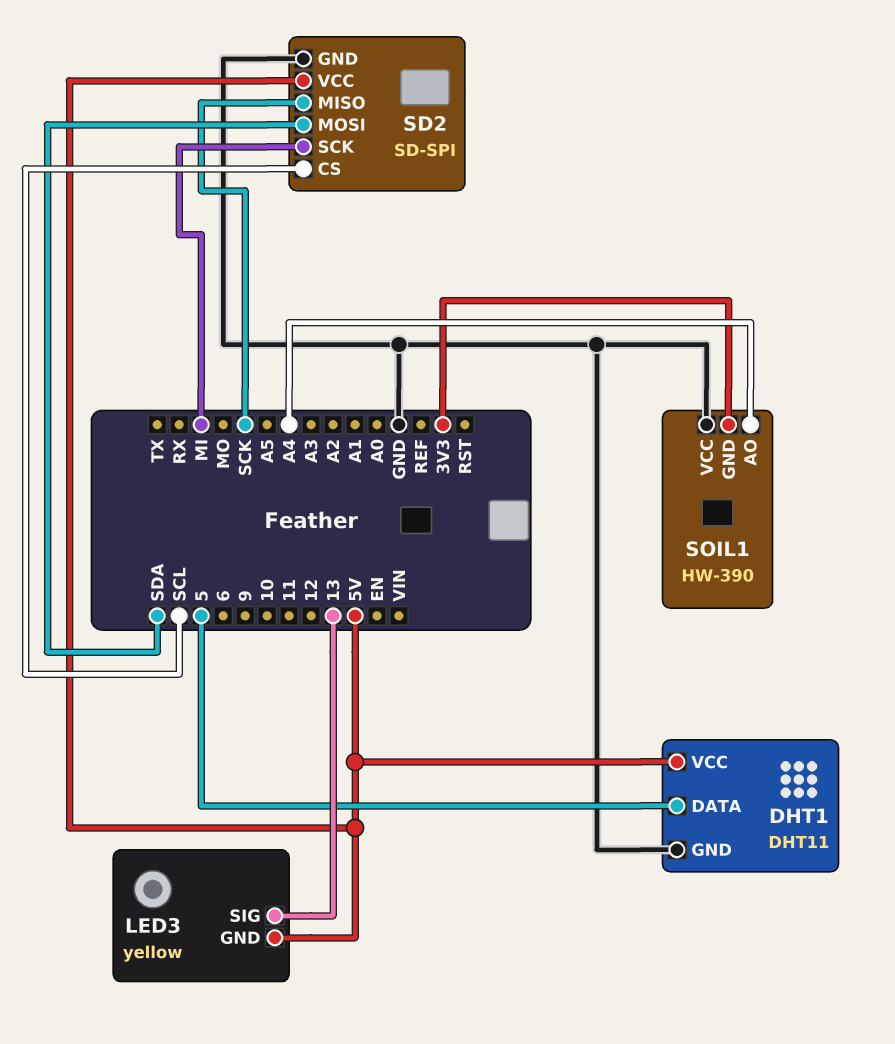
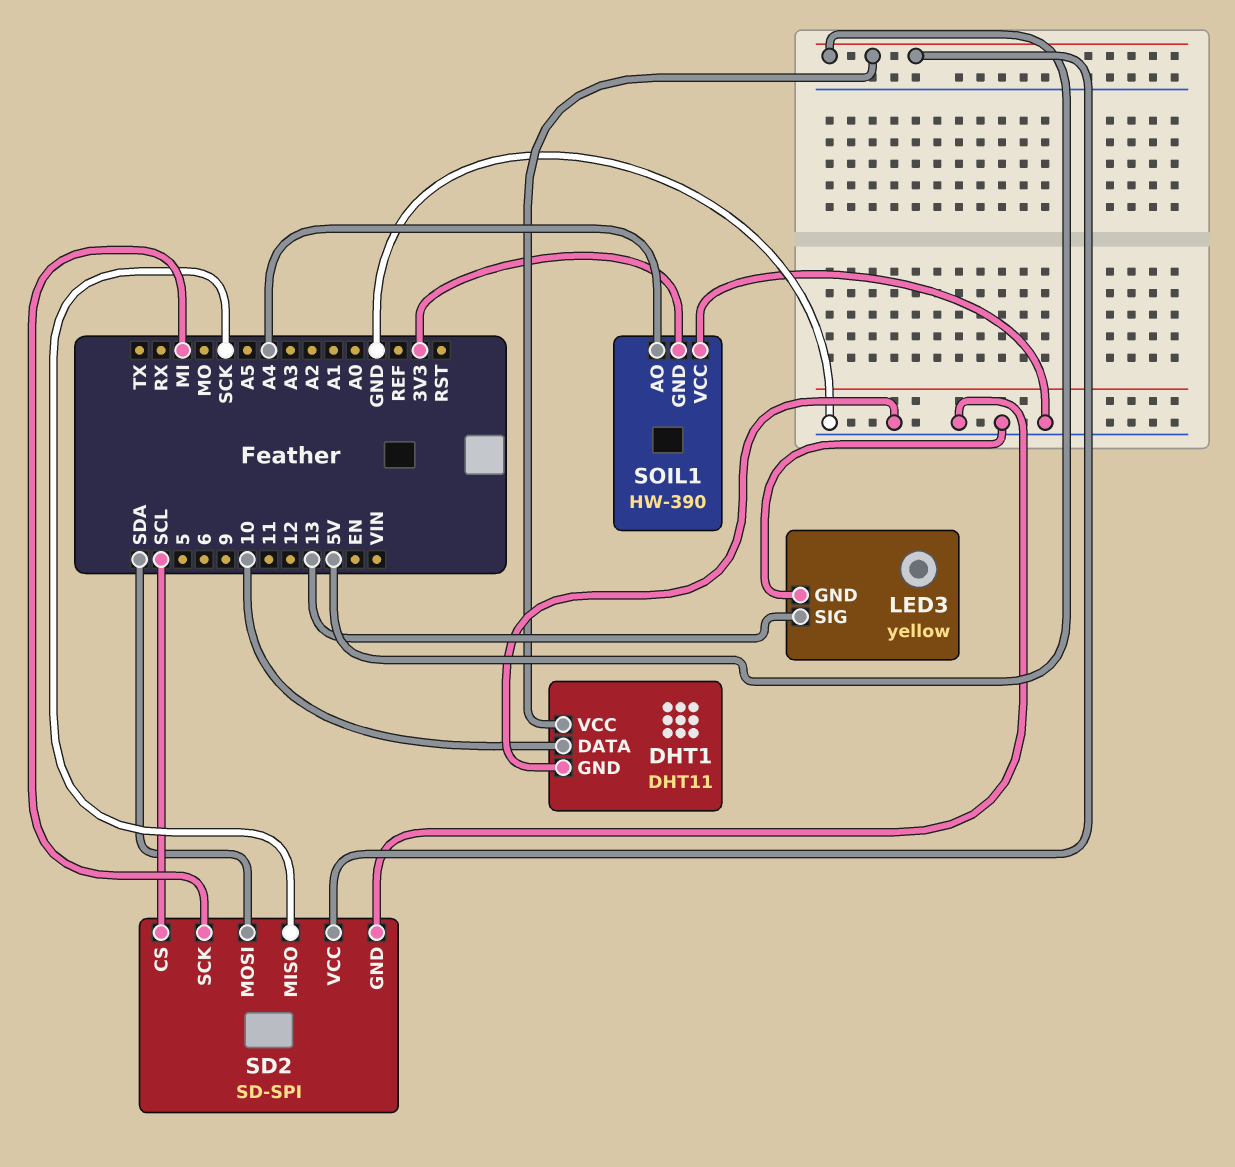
DHT1 pin DATA: 5 -> 10
LED3 pin GND: 5V -> GND

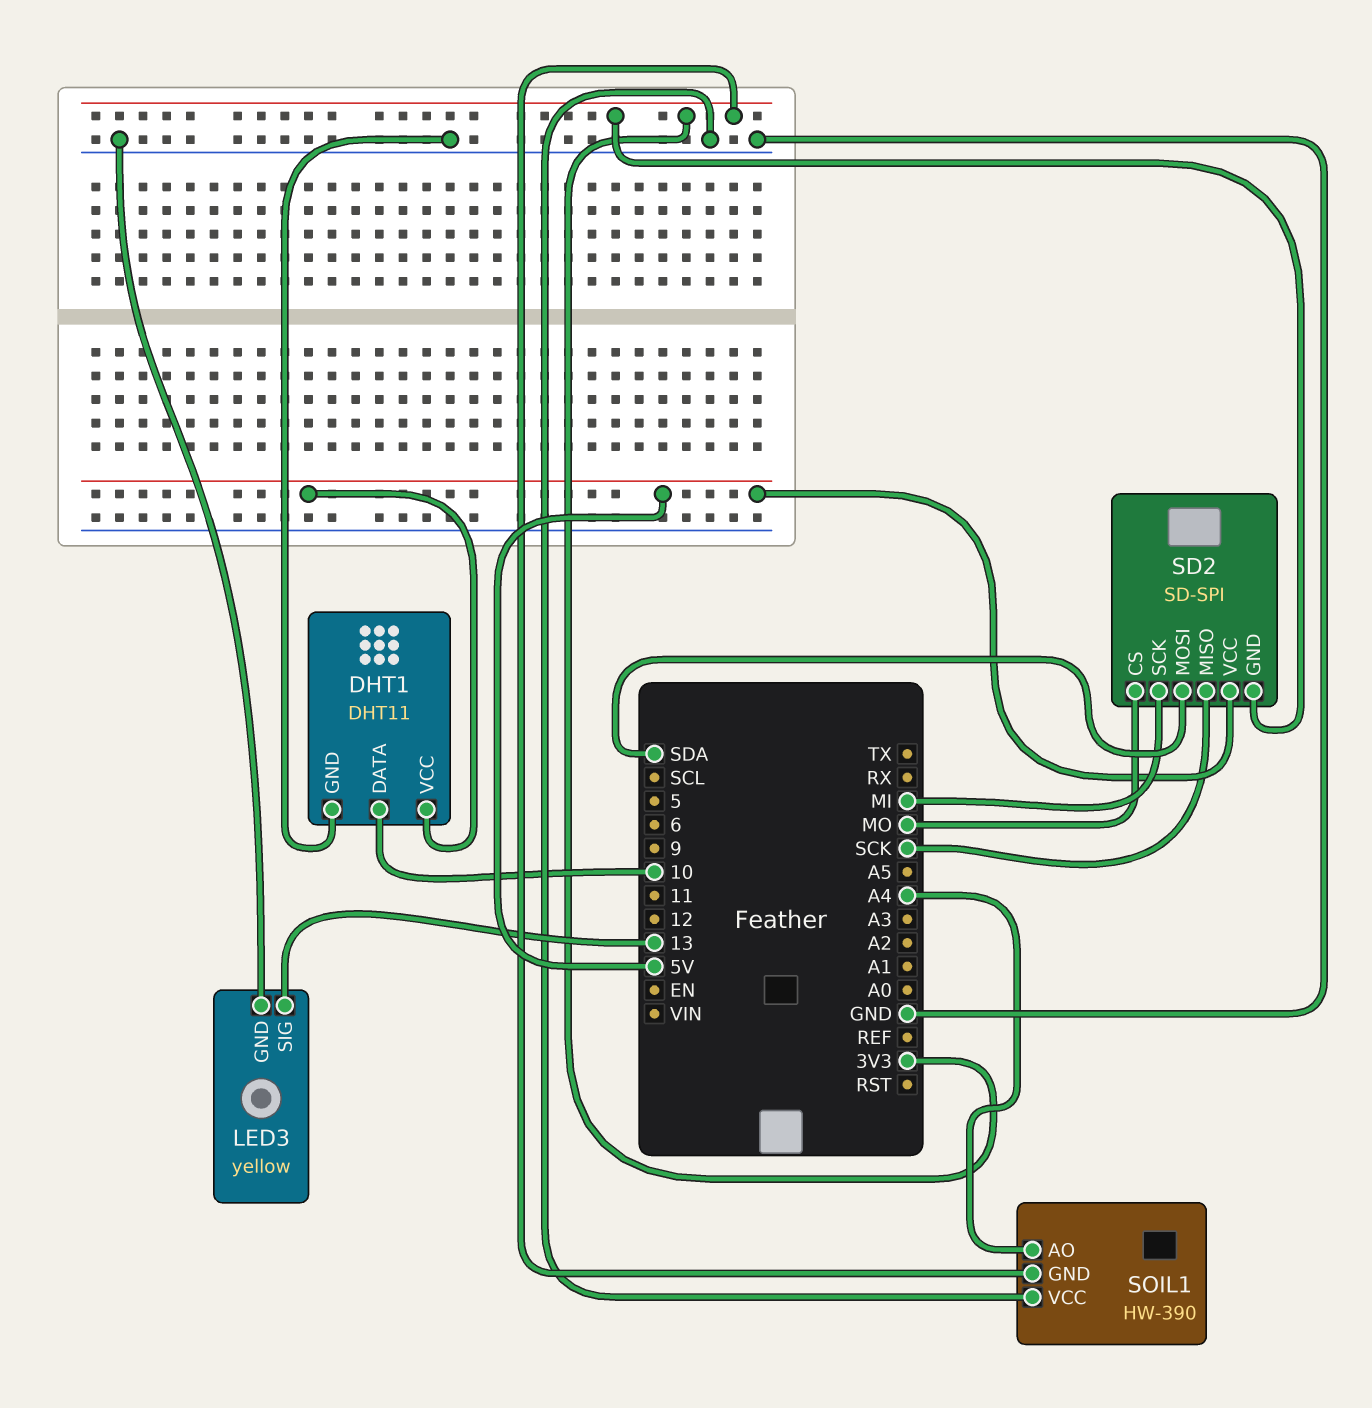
SD2 pin CS: SCL -> MO
SD2 pin GND: GND -> 3V3

